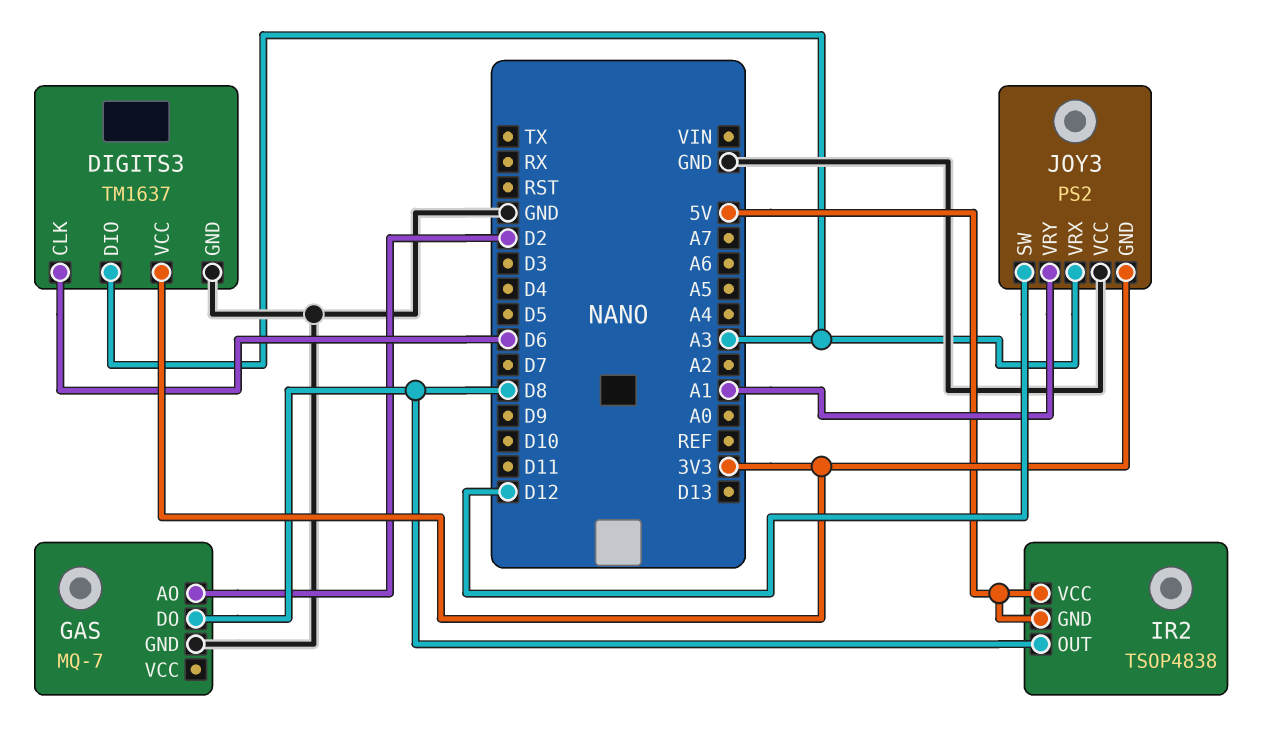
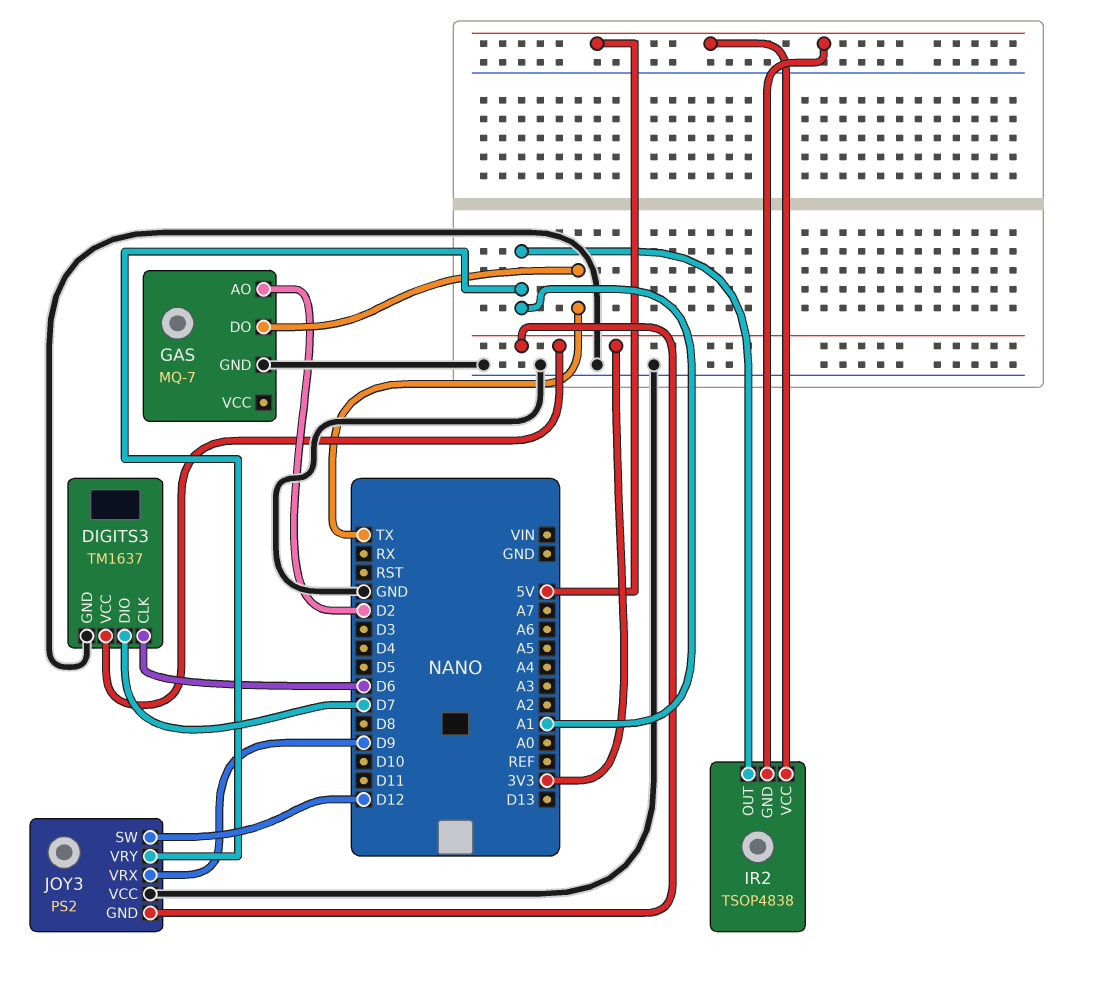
DIGITS3 pin DIO: A3 -> D7
GAS pin DO: D8 -> TX
IR2 pin OUT: D8 -> A1
JOY3 pin VRX: A3 -> D9

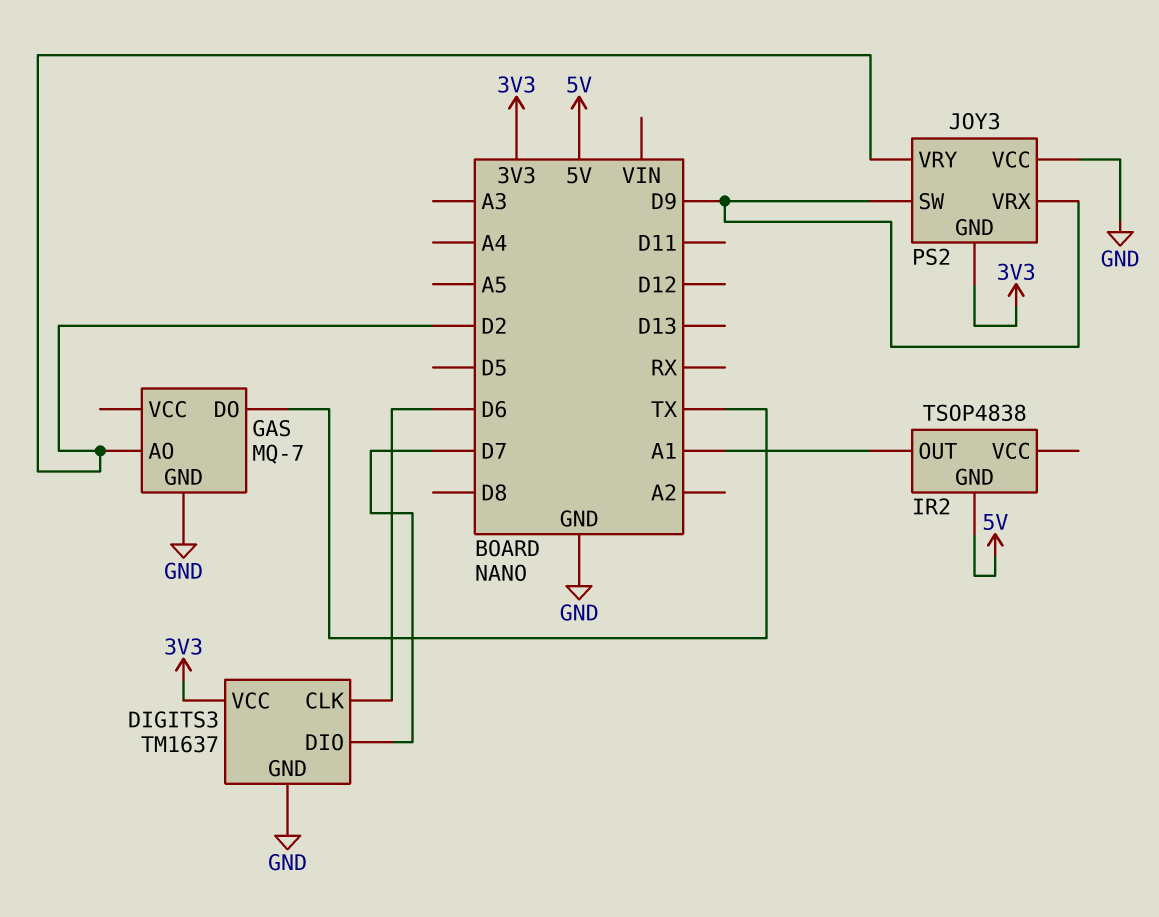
IR2 pin VCC: 5V -> none
JOY3 pin SW: D12 -> D9
JOY3 pin VRY: A1 -> D2

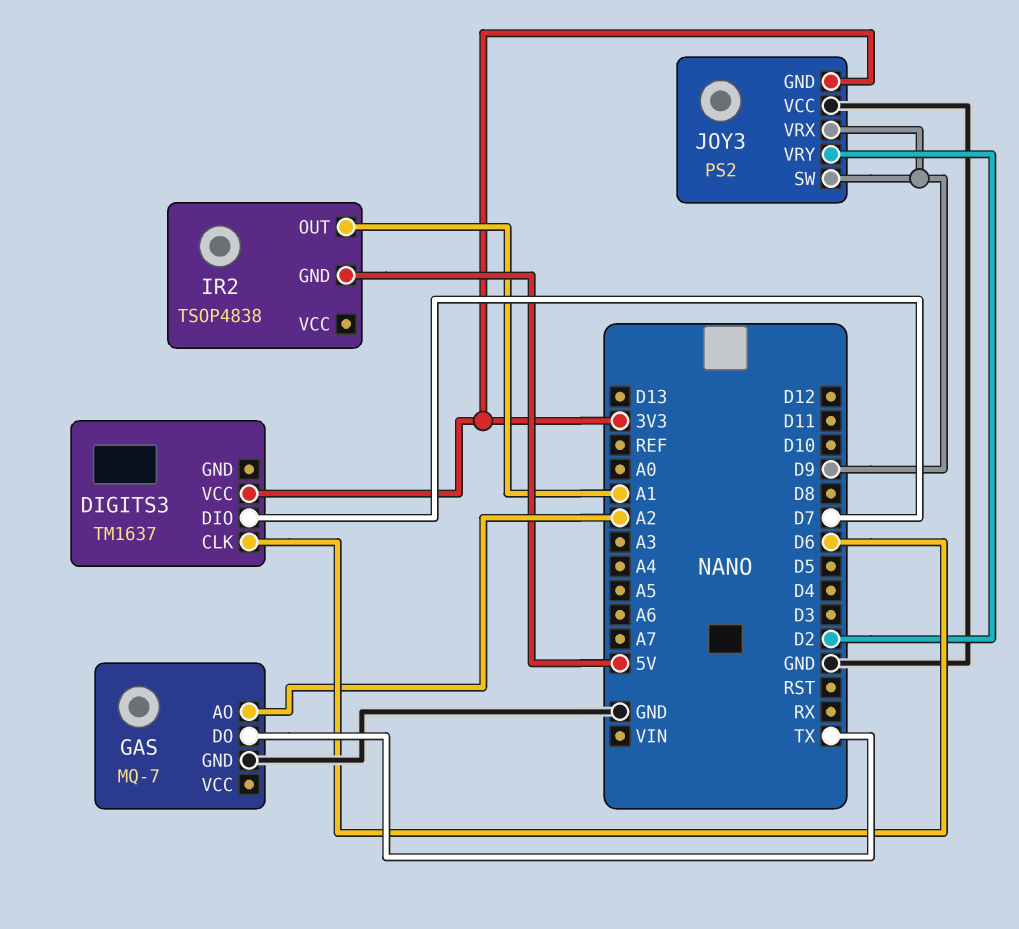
DIGITS3 pin GND: GND -> none
GAS pin AO: D2 -> A2

